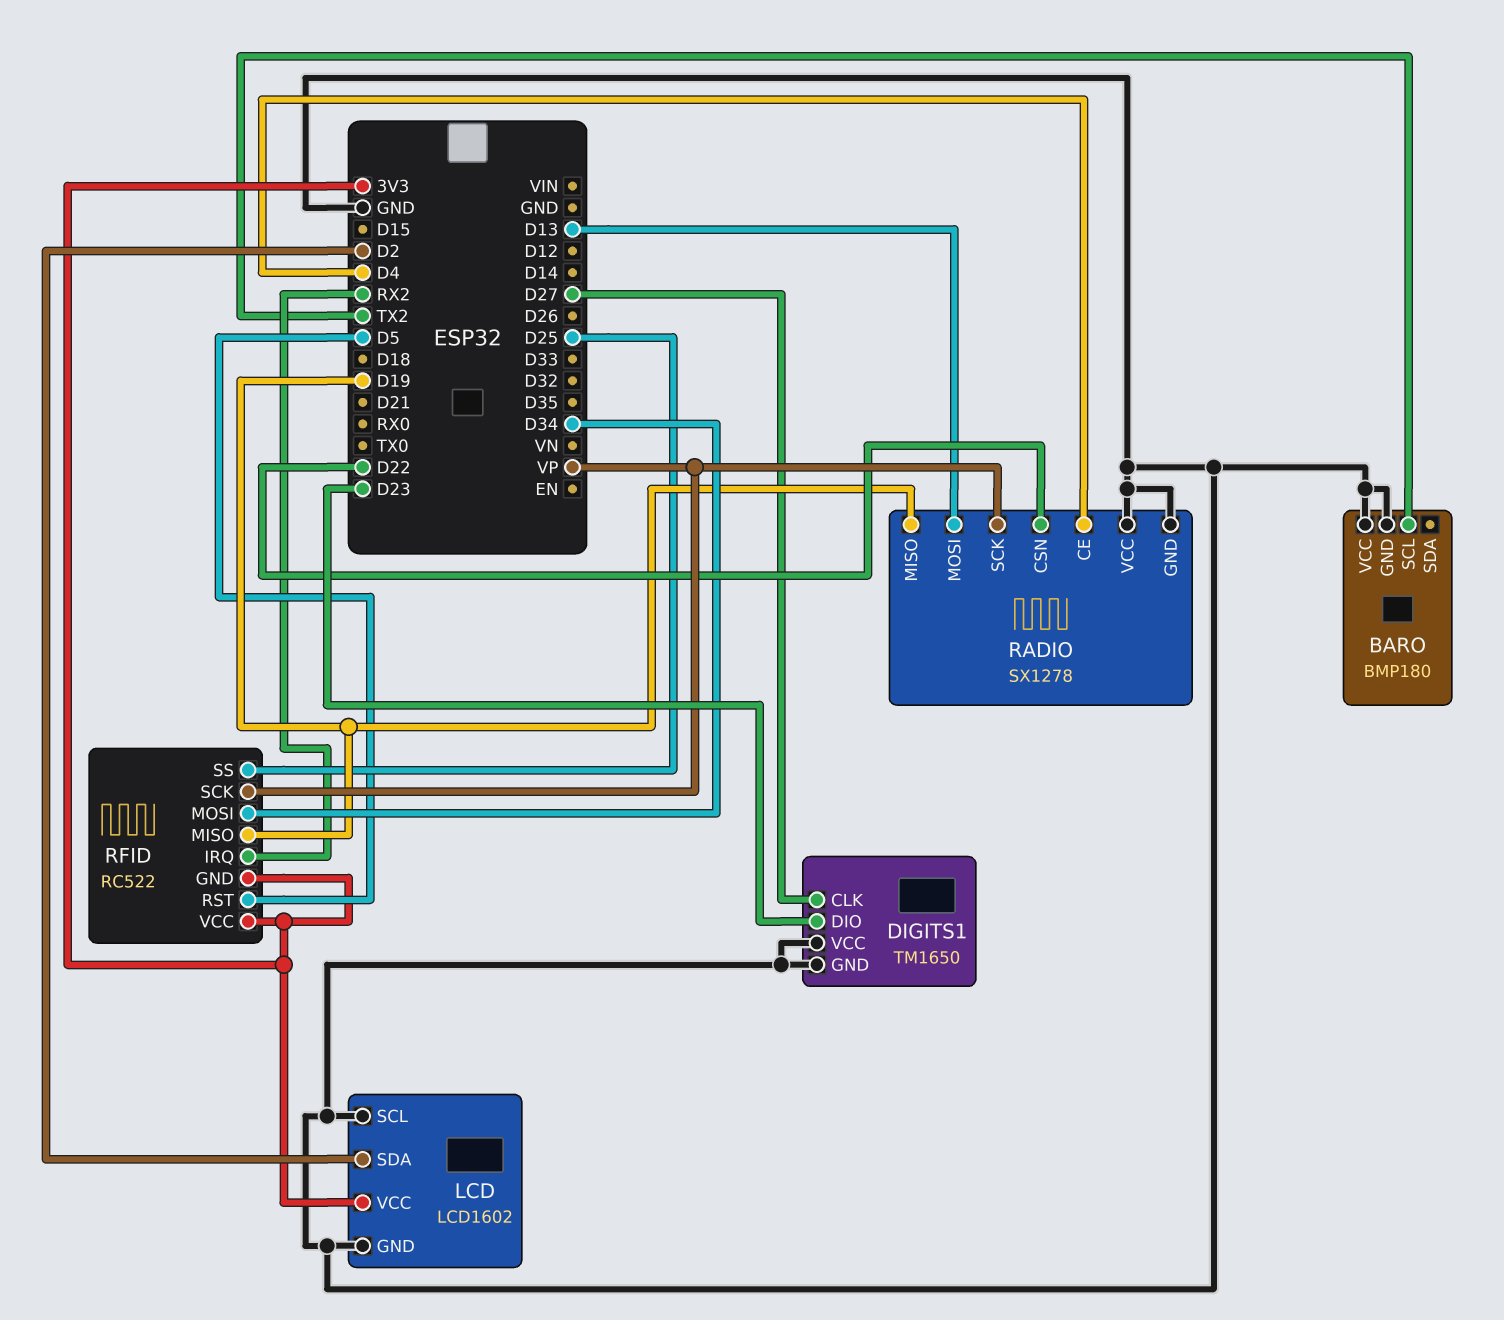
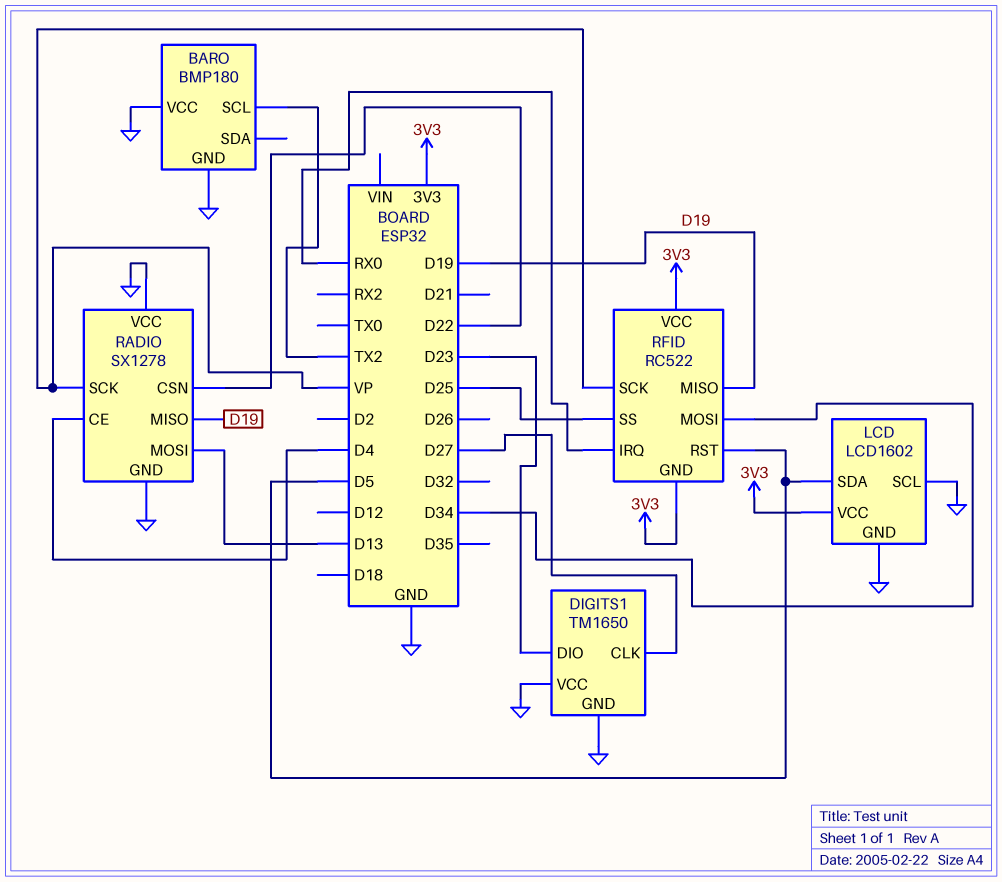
LCD pin SDA: D2 -> D5
RFID pin IRQ: RX2 -> RX0

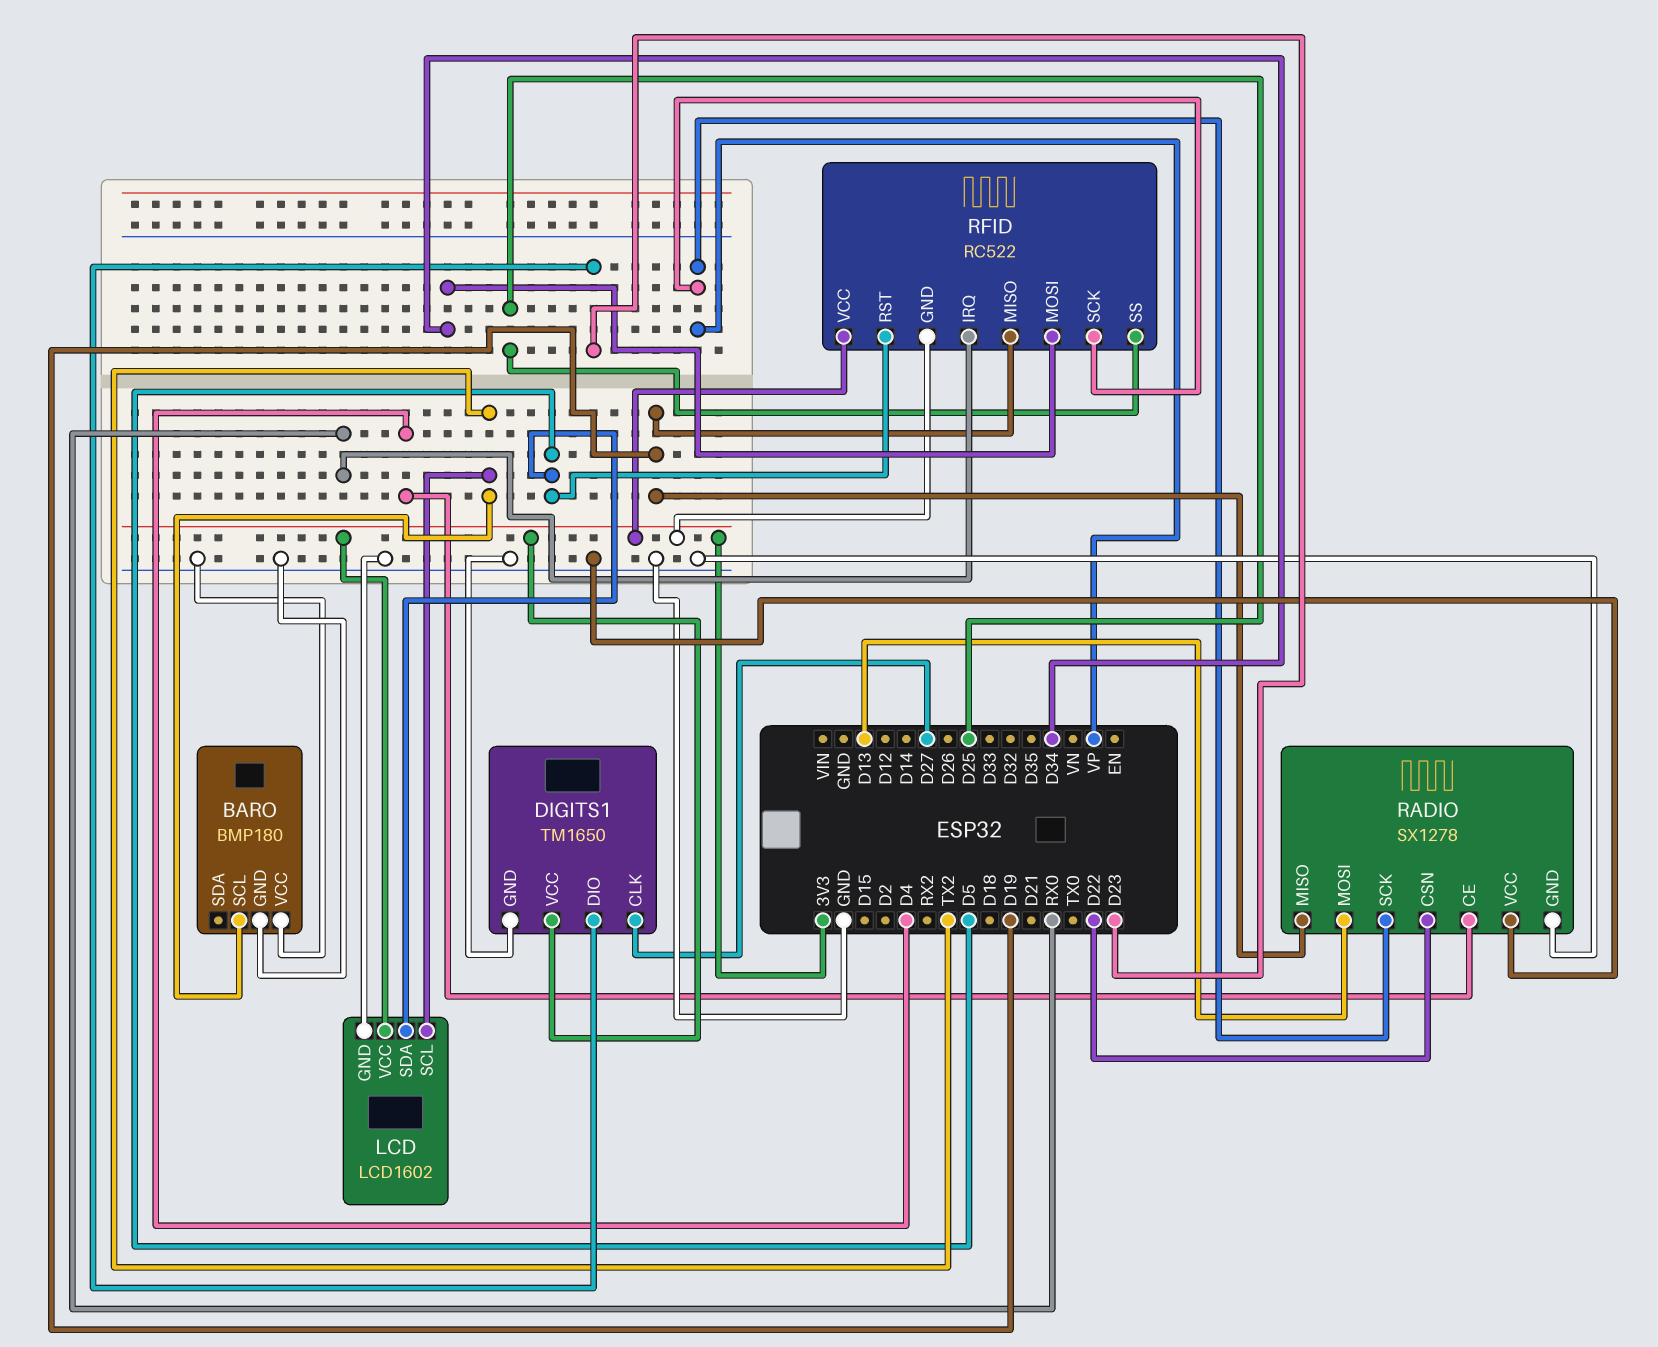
DIGITS1 pin VCC: GND -> 3V3
LCD pin SCL: GND -> TX2

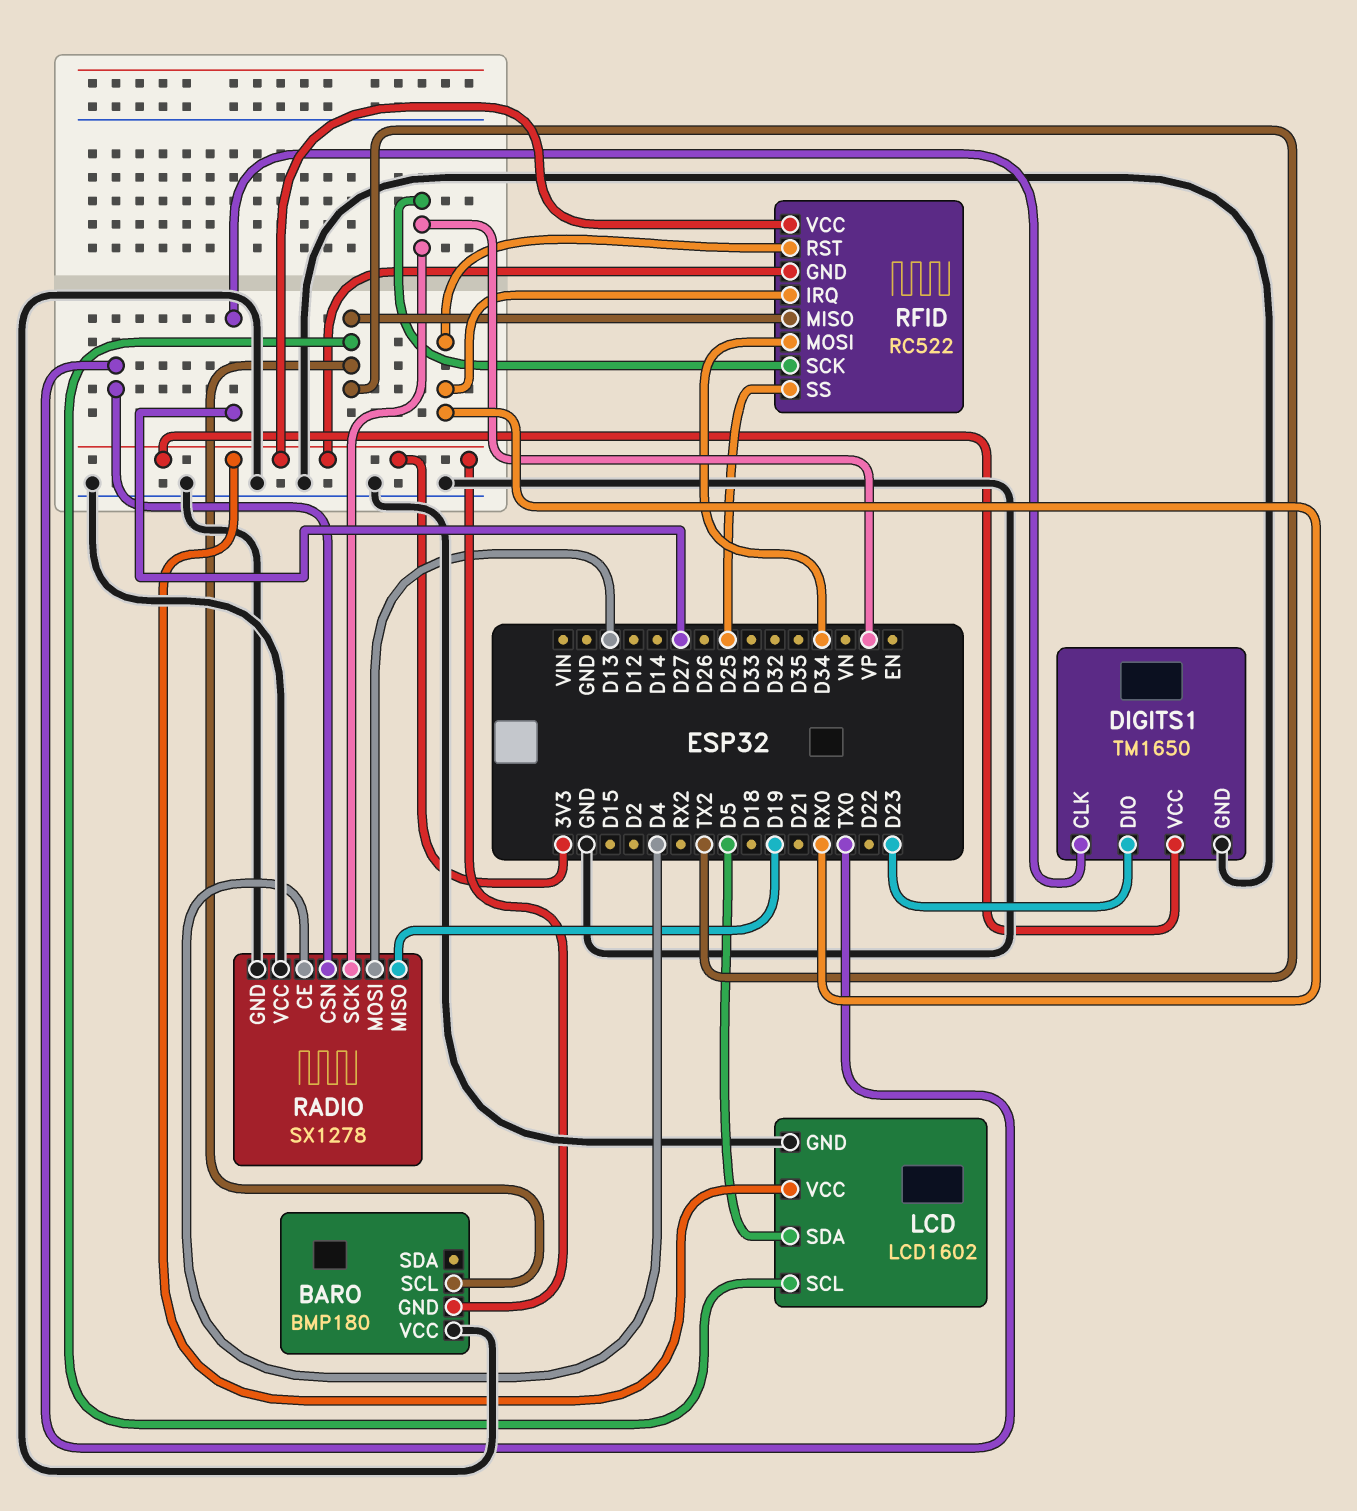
BARO pin GND: GND -> 3V3
RADIO pin CSN: D22 -> TX0
RFID pin MISO: D19 -> TX2
RFID pin RST: D5 -> RX0

